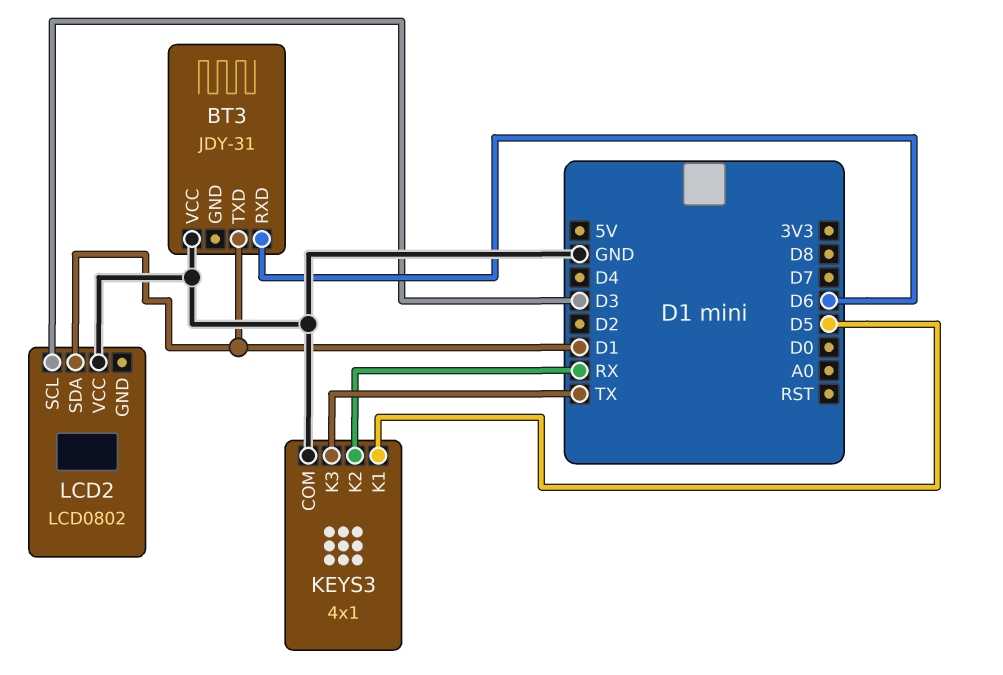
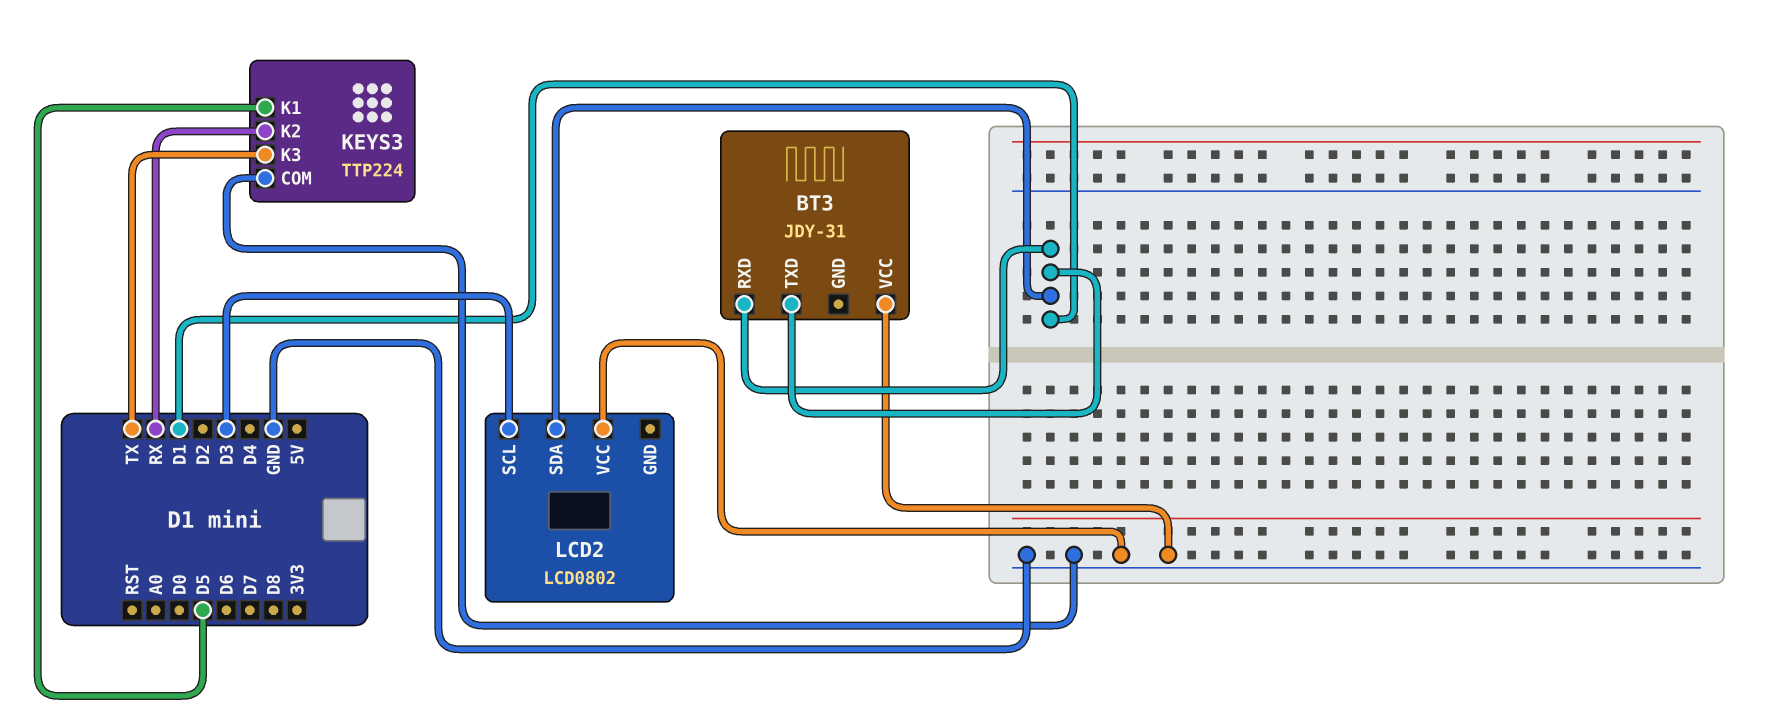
BT3 pin RXD: D6 -> D1
KEYS3: 4x1 -> TTP224

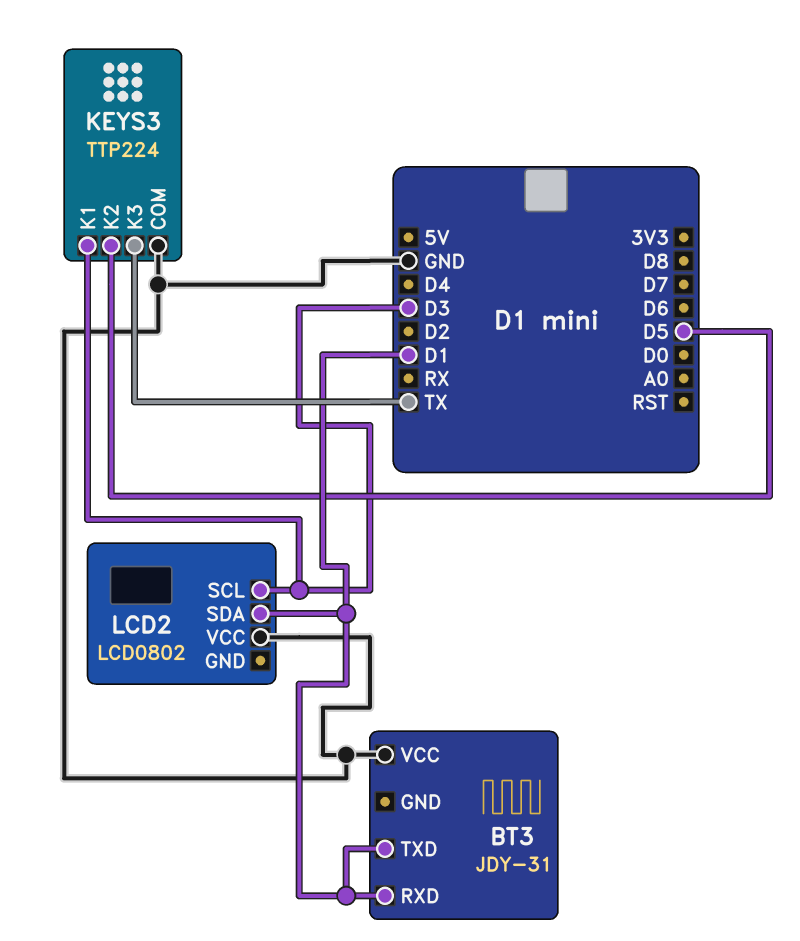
KEYS3 pin K1: D5 -> D3
KEYS3 pin K2: RX -> D5

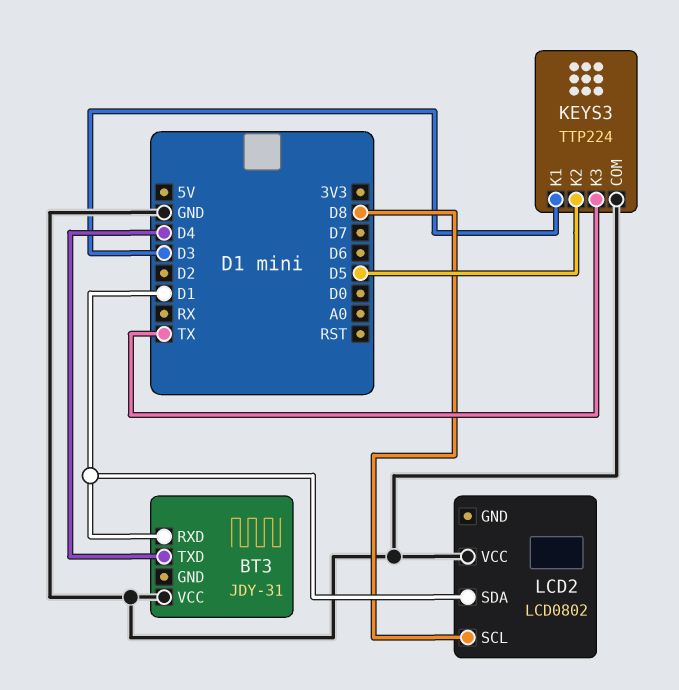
BT3 pin TXD: D1 -> D4
LCD2 pin SCL: D3 -> D8

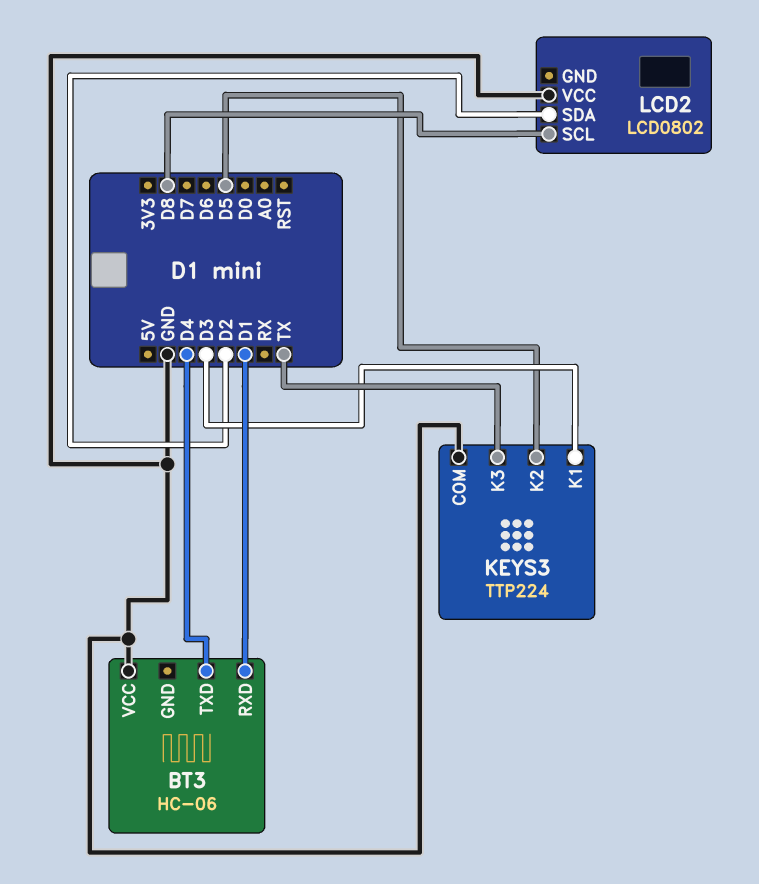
BT3: JDY-31 -> HC-06
LCD2 pin SDA: D1 -> D2

